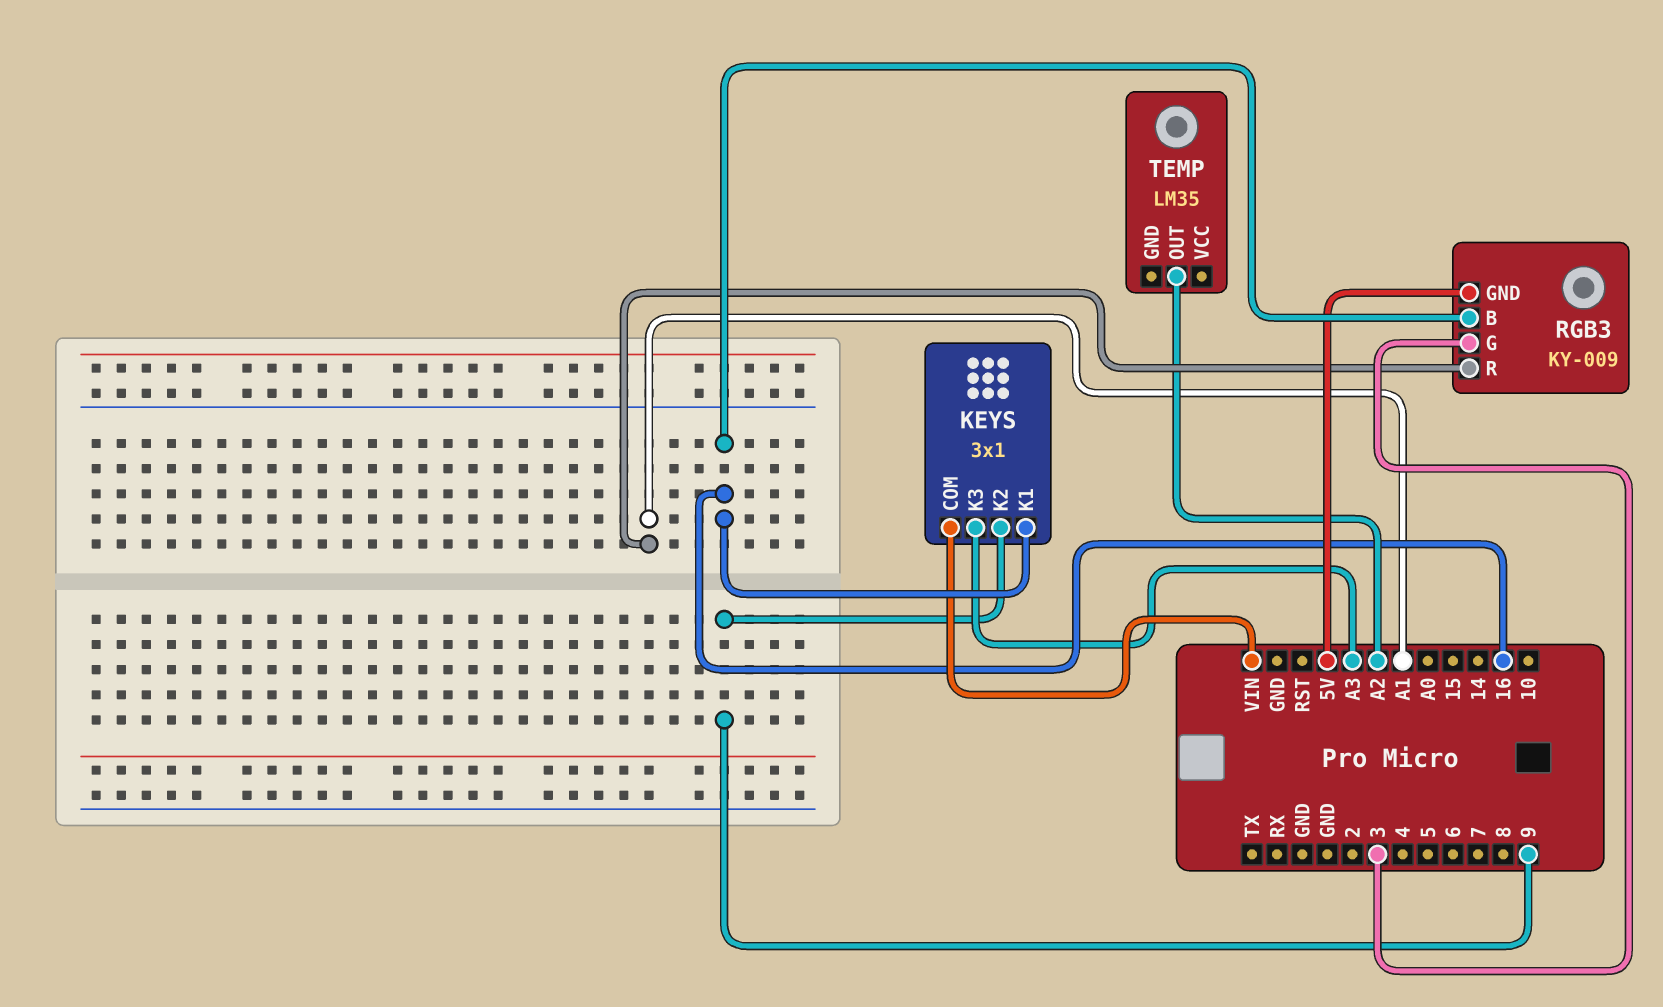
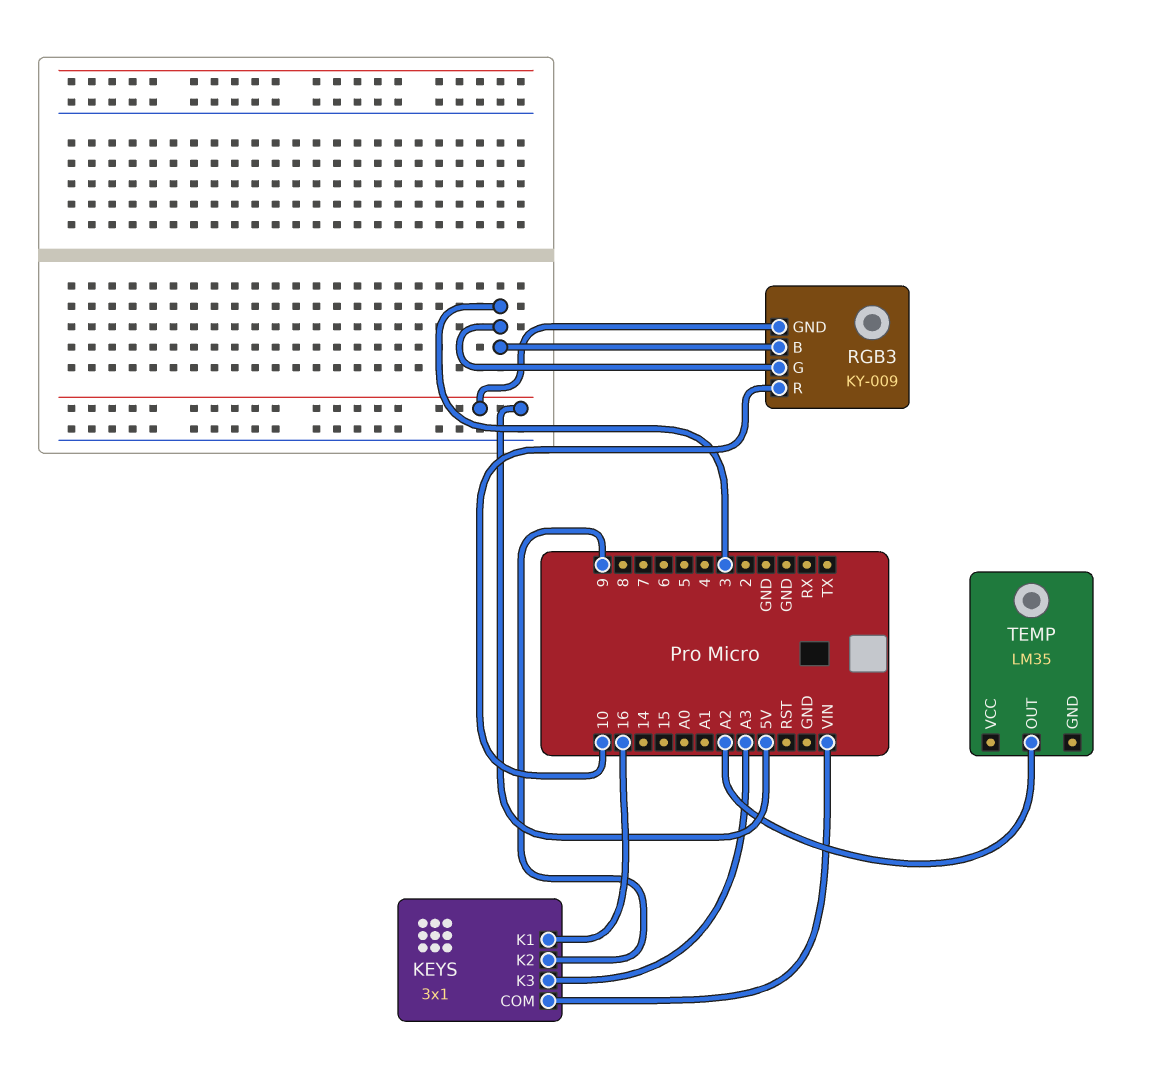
RGB3 pin B: 16 -> 3
RGB3 pin R: A1 -> 10

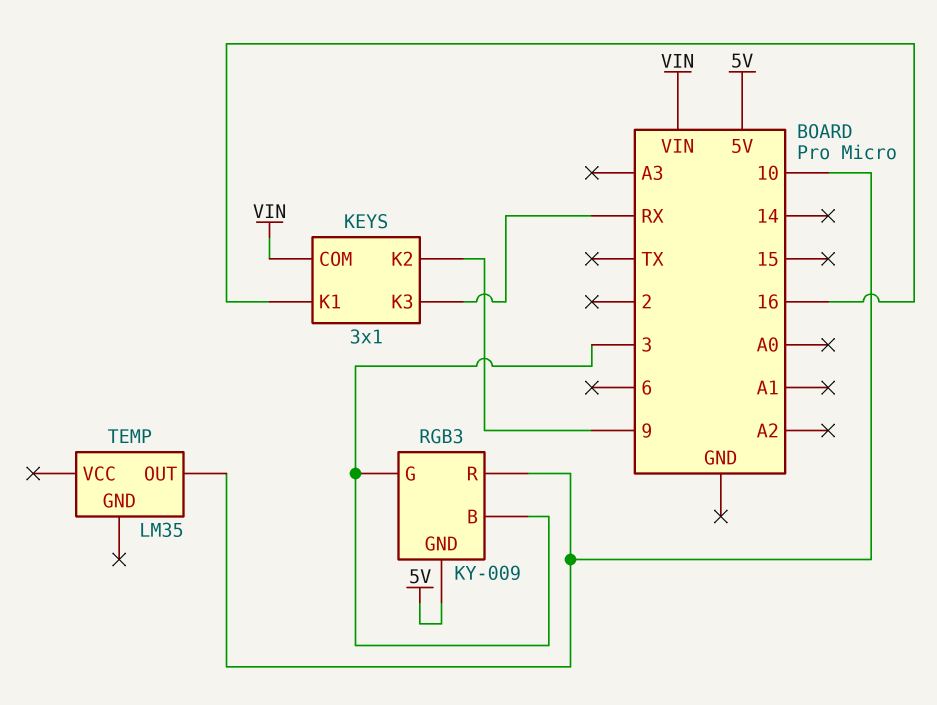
KEYS pin K3: A3 -> RX
TEMP pin OUT: A2 -> 10

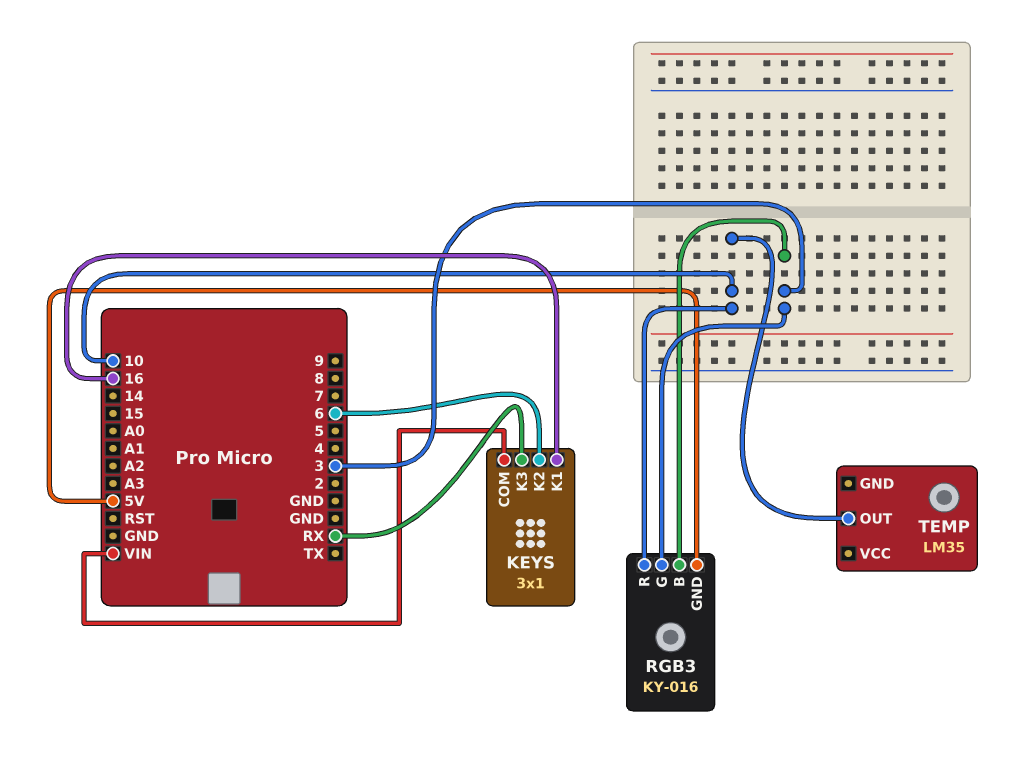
KEYS pin K2: 9 -> 6
RGB3: KY-009 -> KY-016

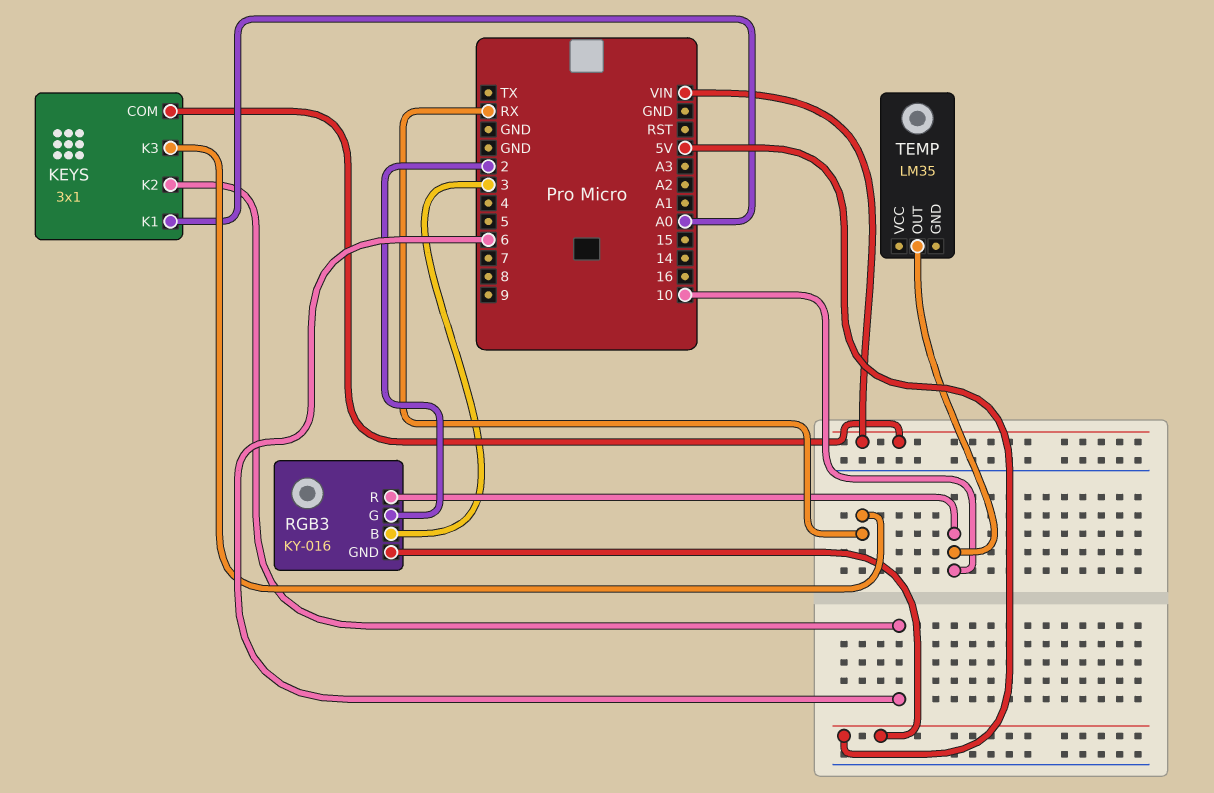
KEYS pin K1: 16 -> A0
RGB3 pin G: 3 -> 2

